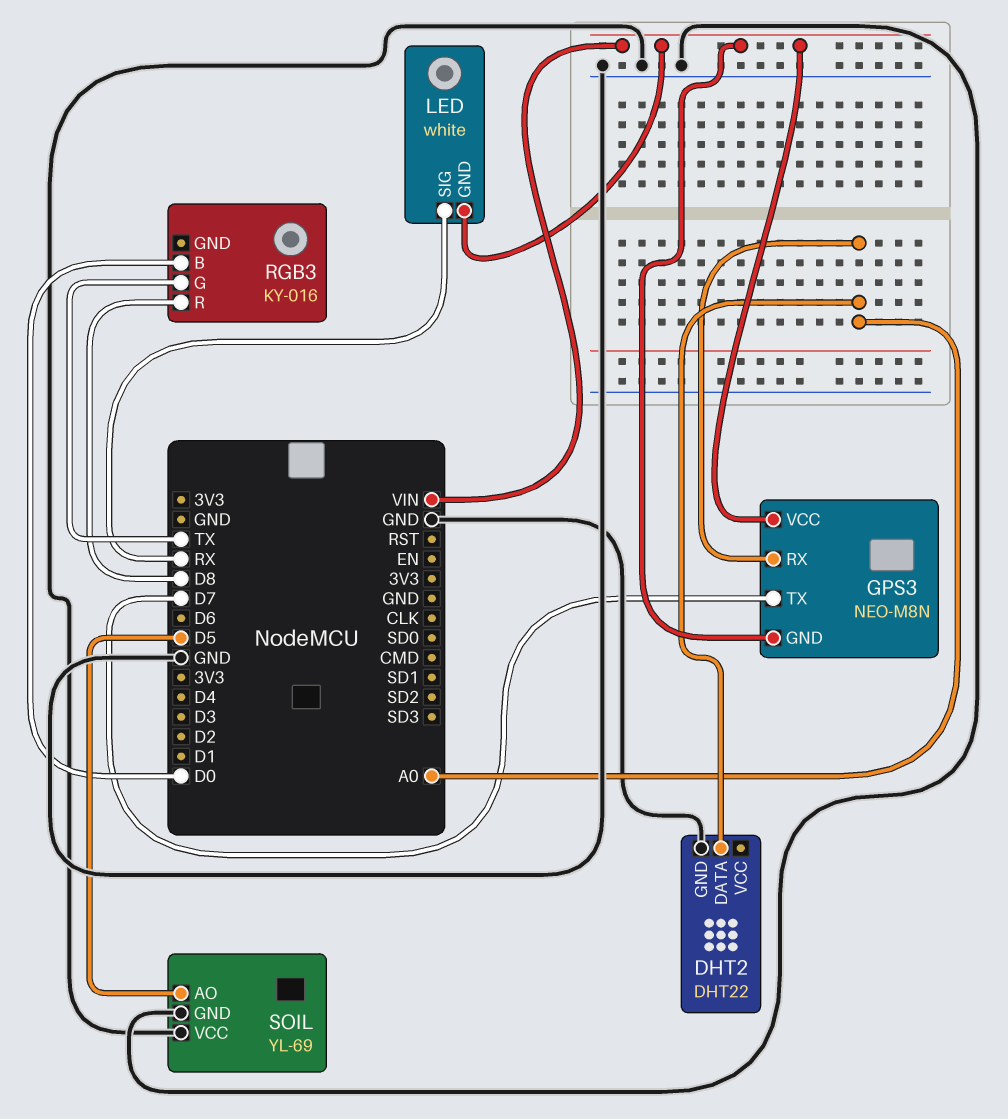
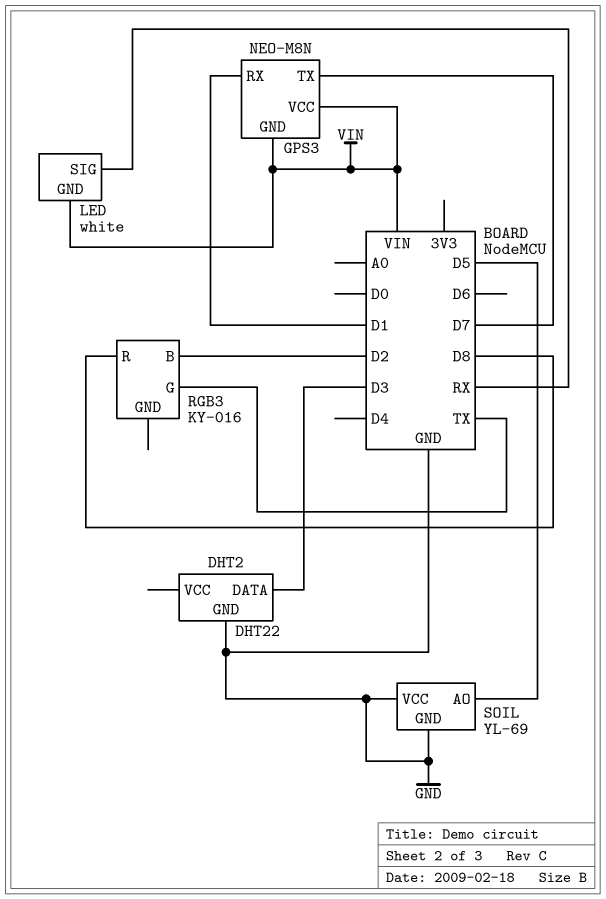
DHT2 pin DATA: A0 -> D3
GPS3 pin RX: A0 -> D1
RGB3 pin B: D0 -> D2

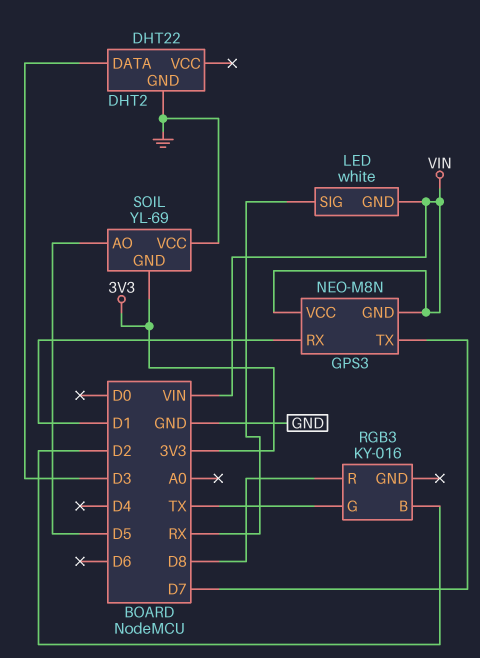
SOIL pin GND: GND -> 3V3

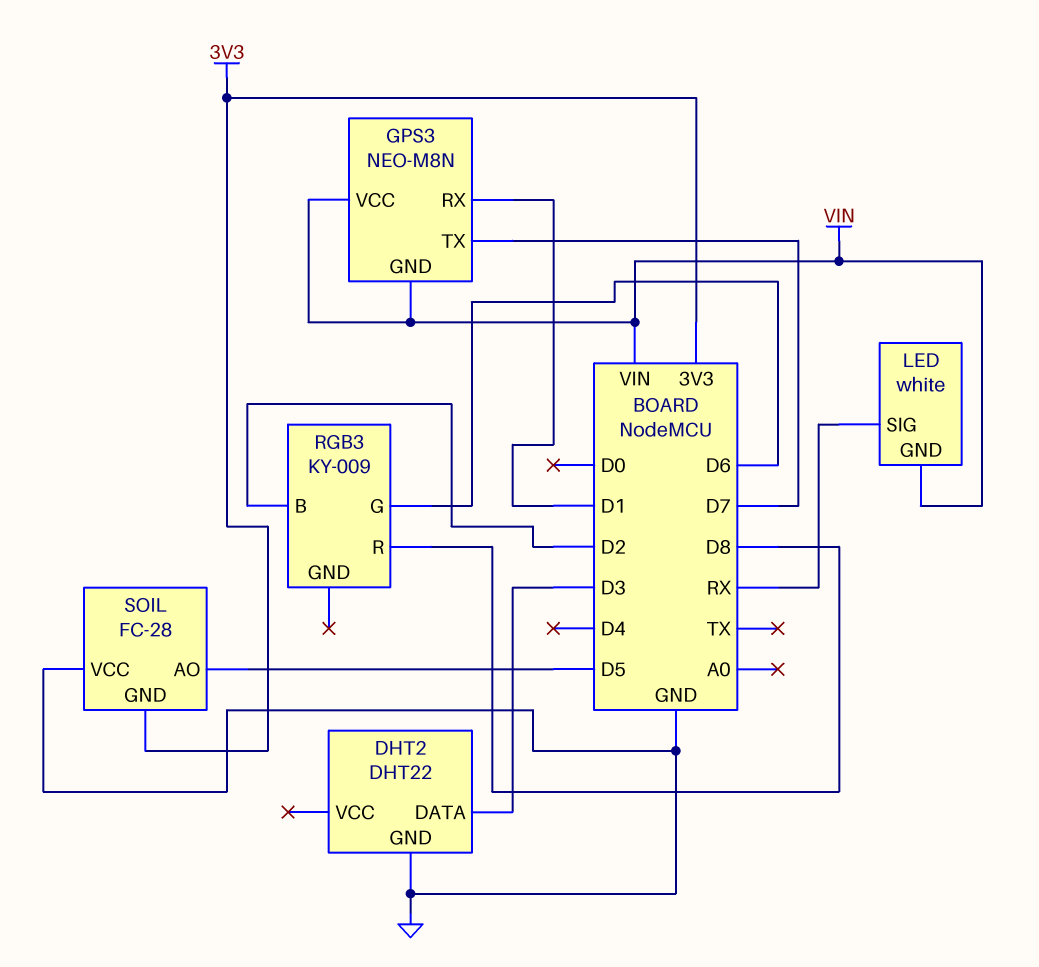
RGB3: KY-016 -> KY-009
RGB3 pin G: TX -> D6
SOIL: YL-69 -> FC-28

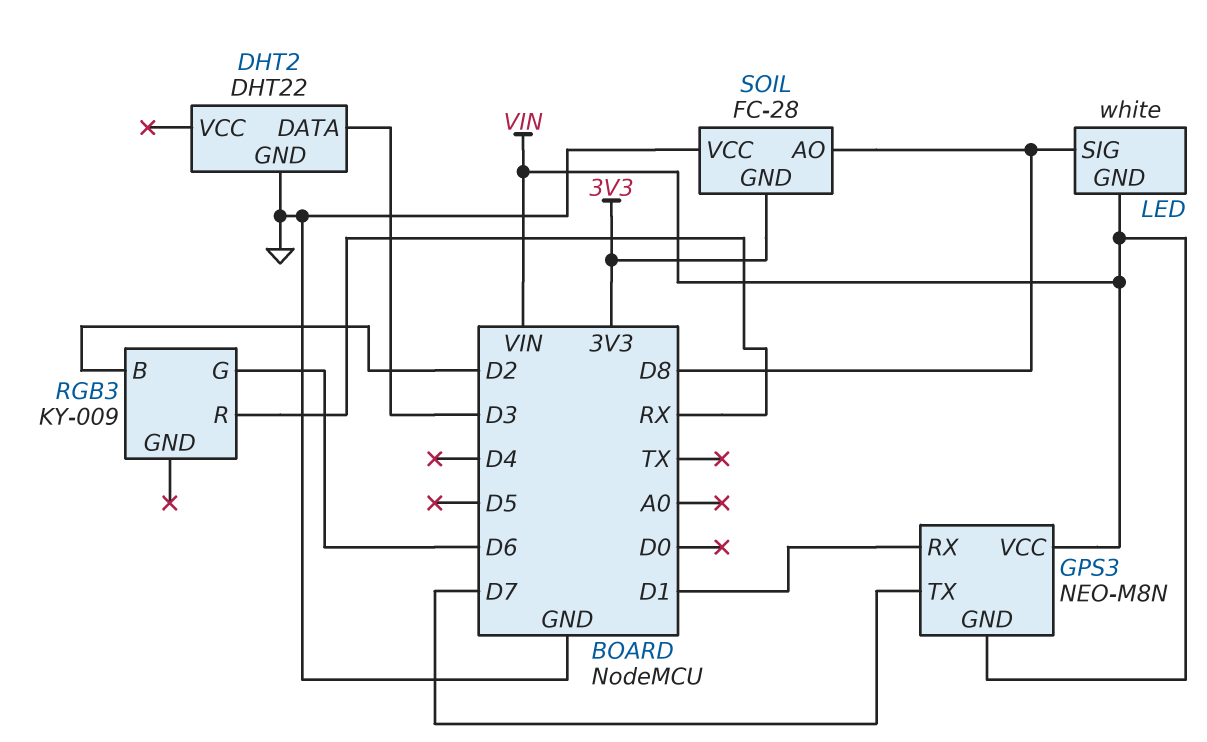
LED pin SIG: RX -> D8
RGB3 pin R: D8 -> RX
SOIL pin AO: D5 -> D8

